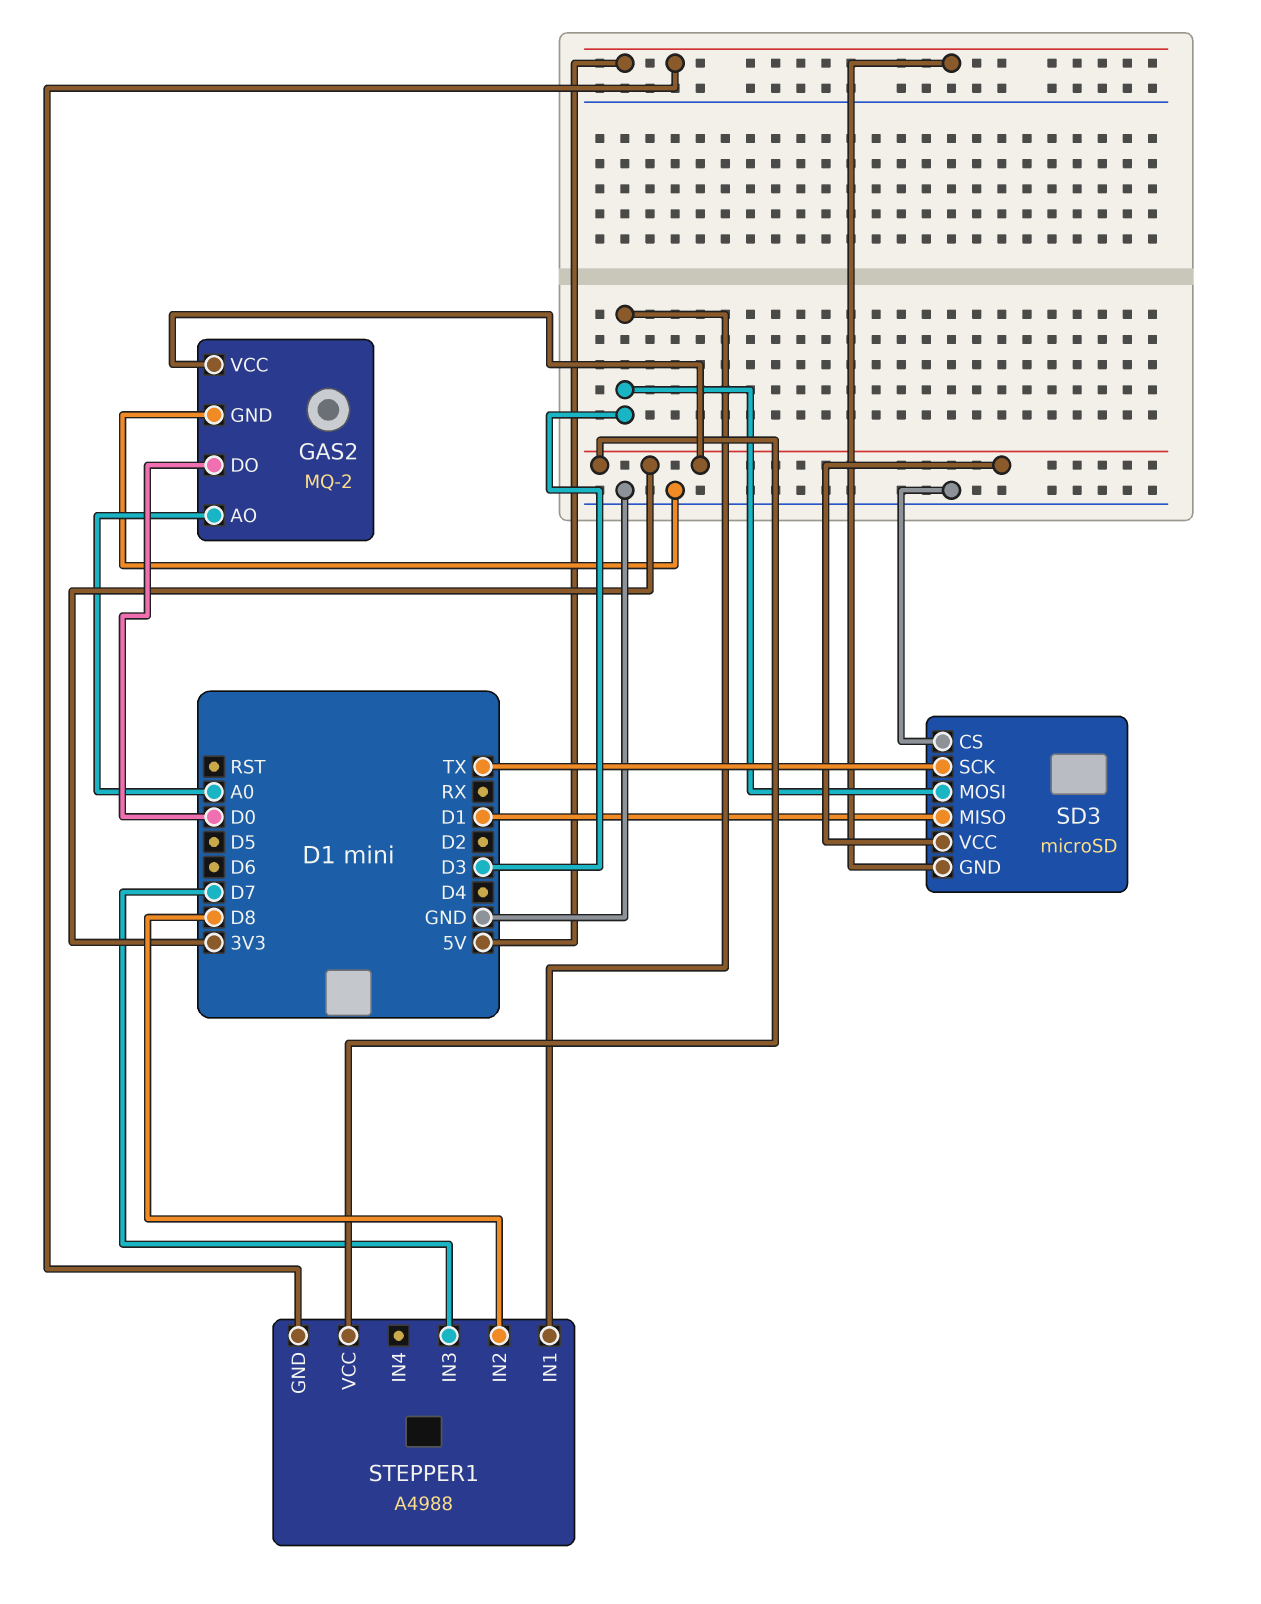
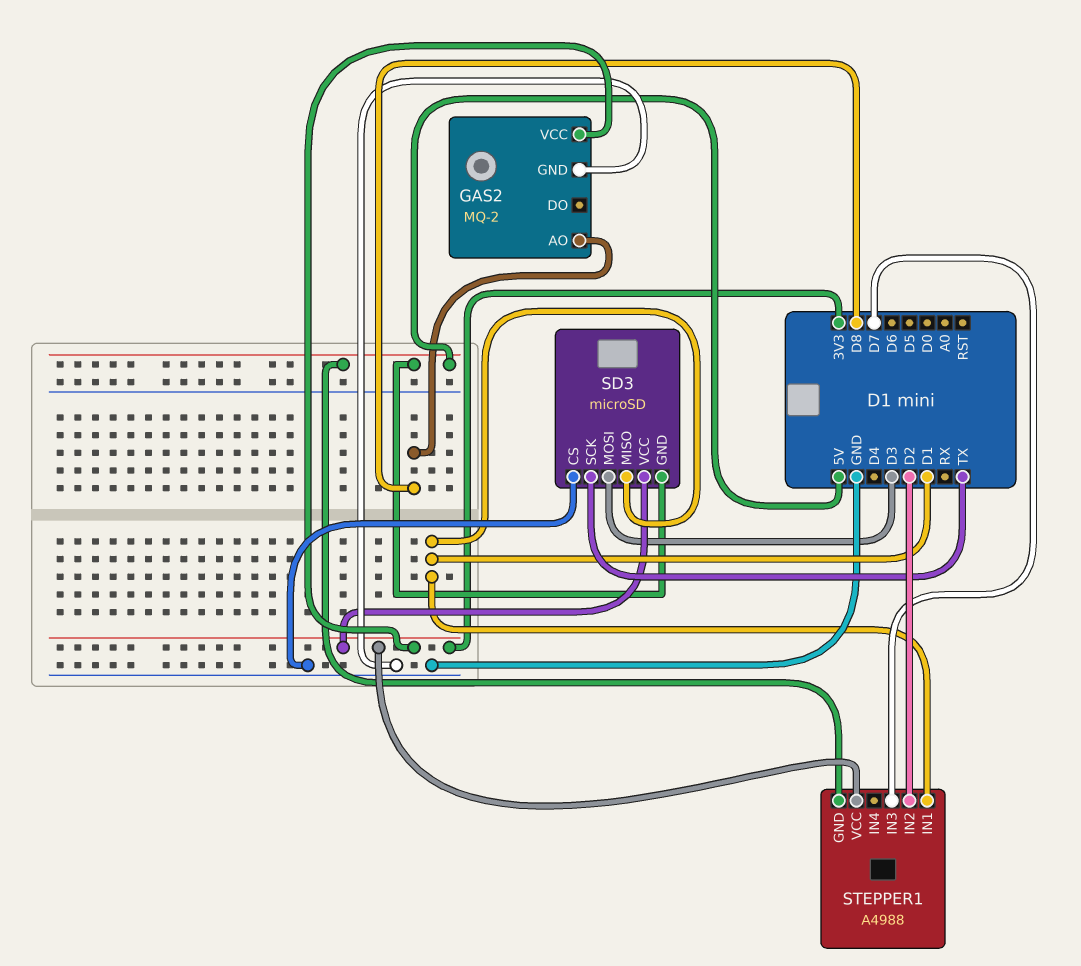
GAS2 pin AO: A0 -> D8
GAS2 pin DO: D0 -> none
STEPPER1 pin IN1: D3 -> D1
STEPPER1 pin IN2: D8 -> D2

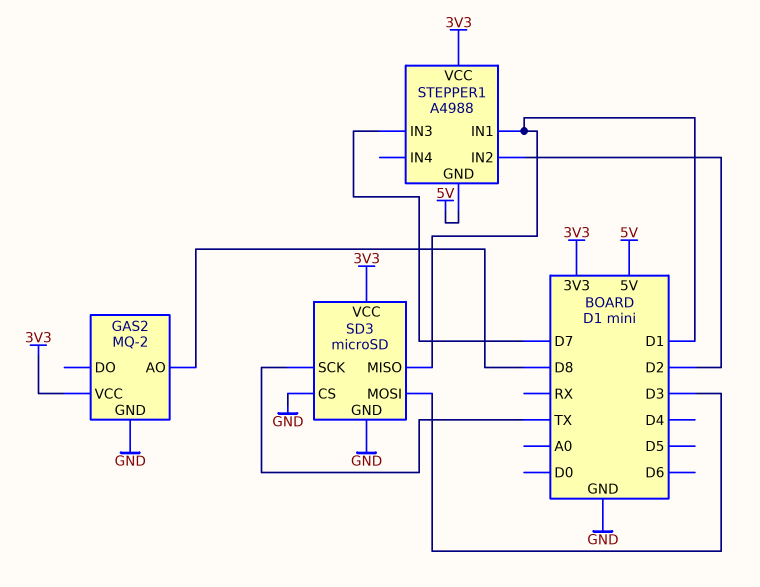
SD3 pin GND: 5V -> GND

